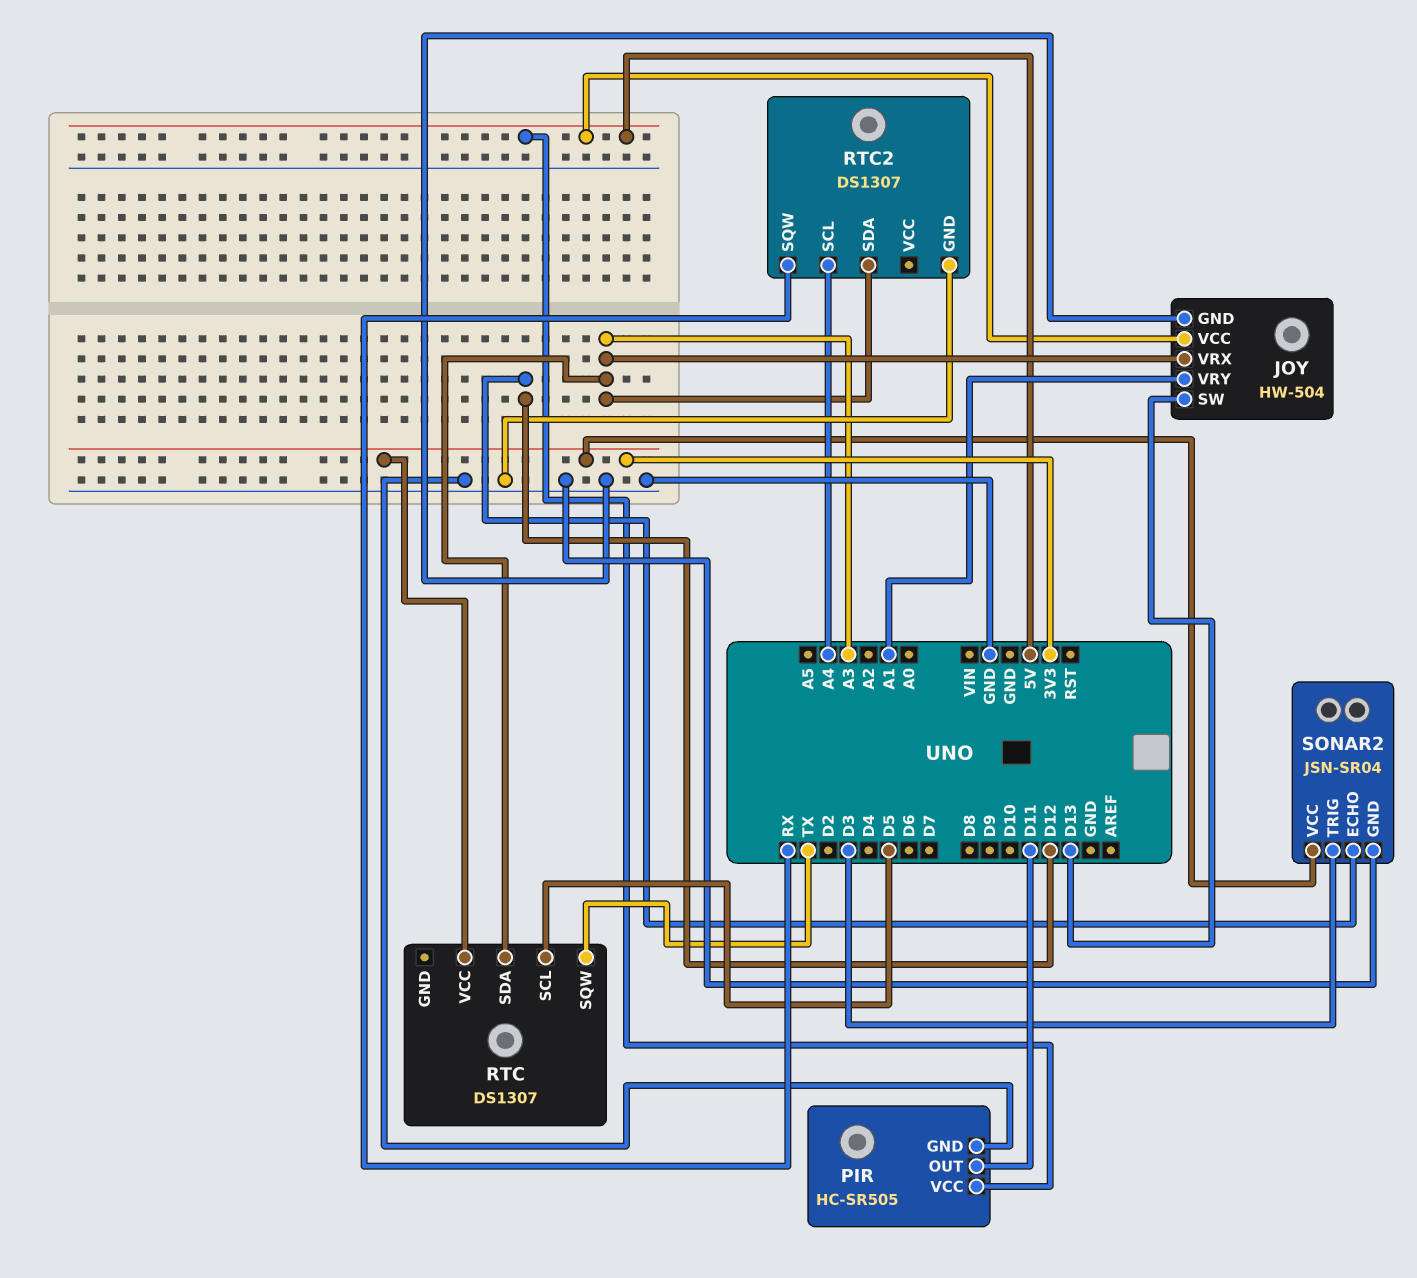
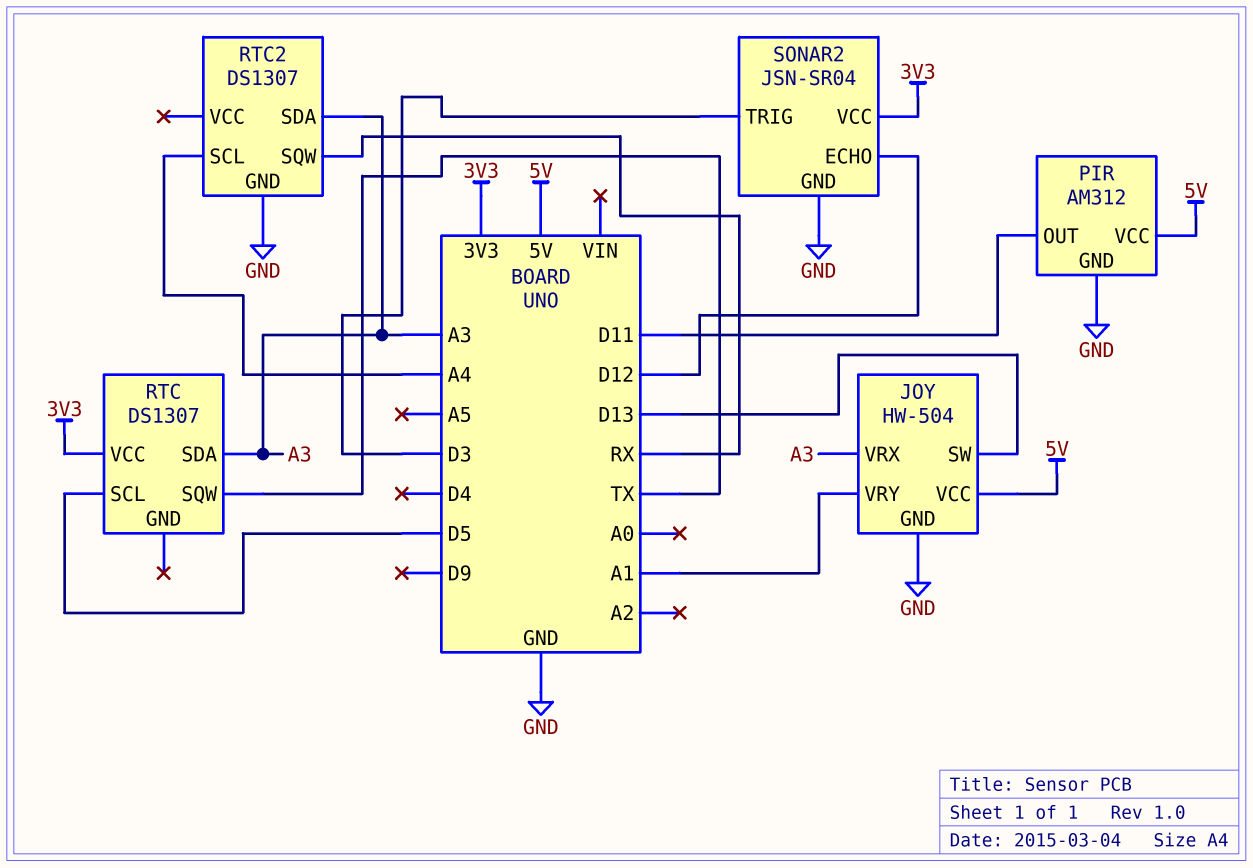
PIR: HC-SR505 -> AM312

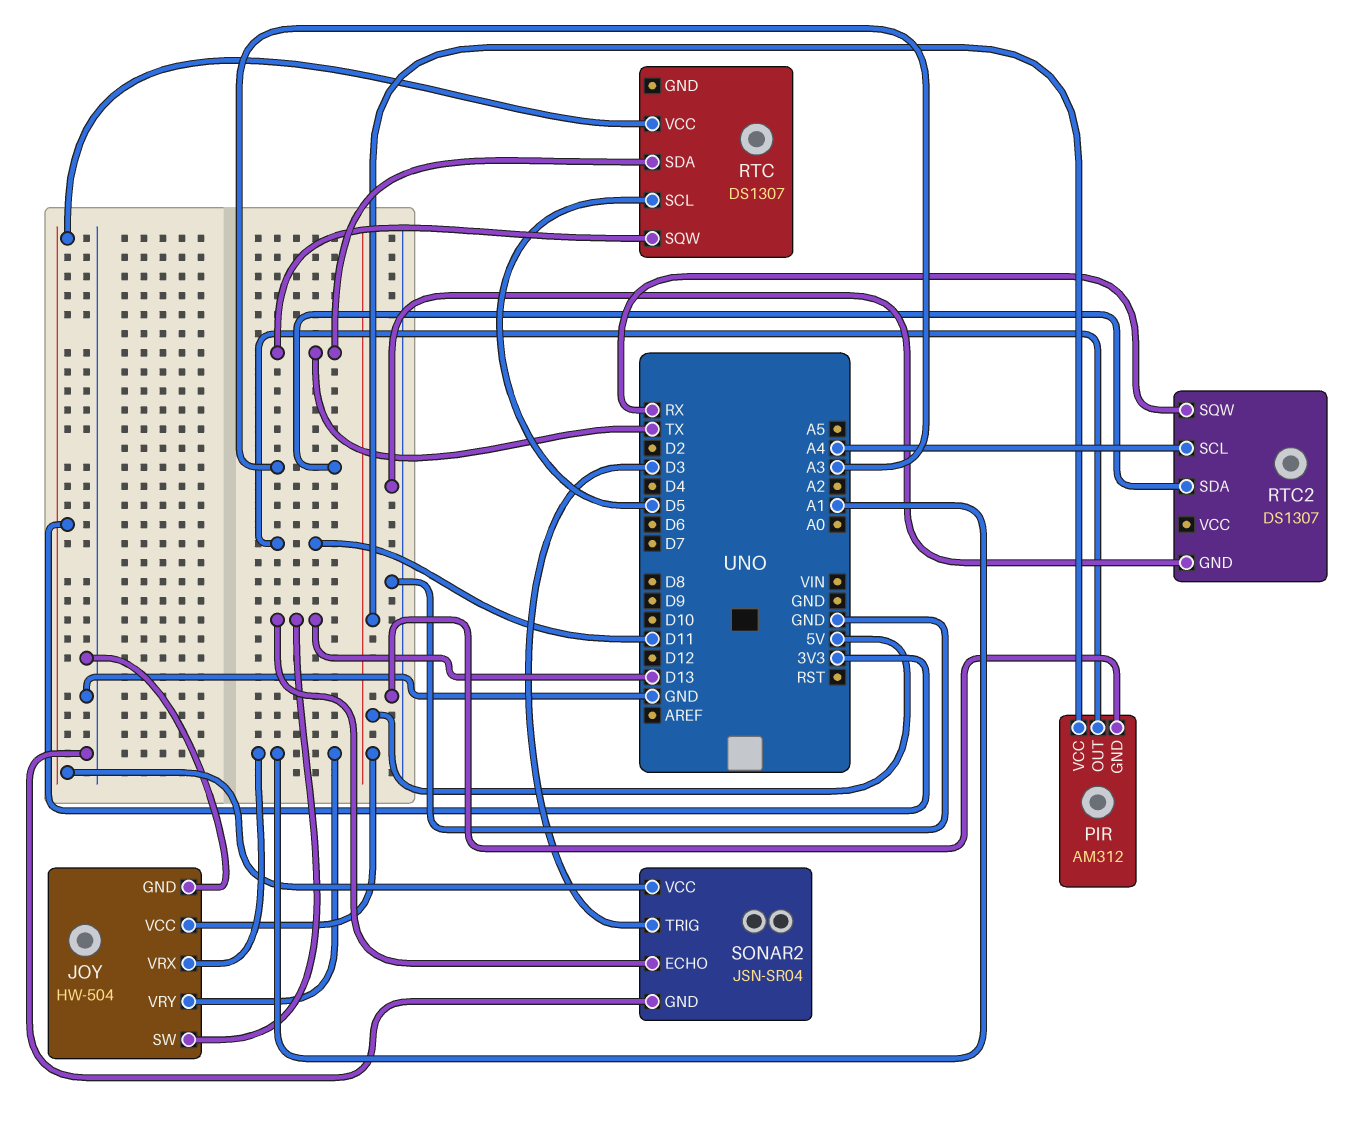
JOY pin VRX: A3 -> A1
RTC pin SDA: A3 -> TX
SONAR2 pin ECHO: D12 -> D13

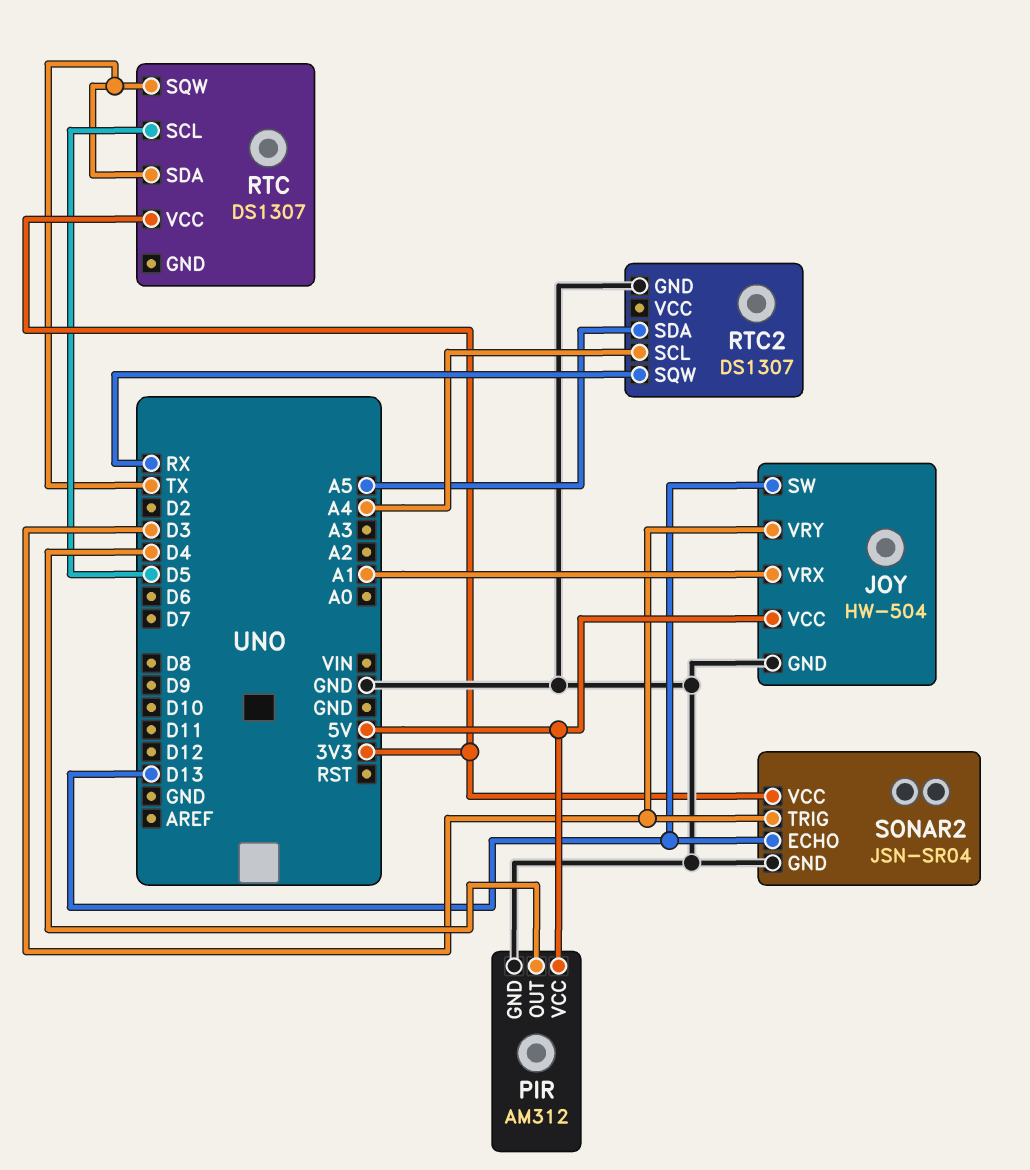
JOY pin VRY: A1 -> D3
PIR pin OUT: D11 -> D4
RTC2 pin SDA: A3 -> A5

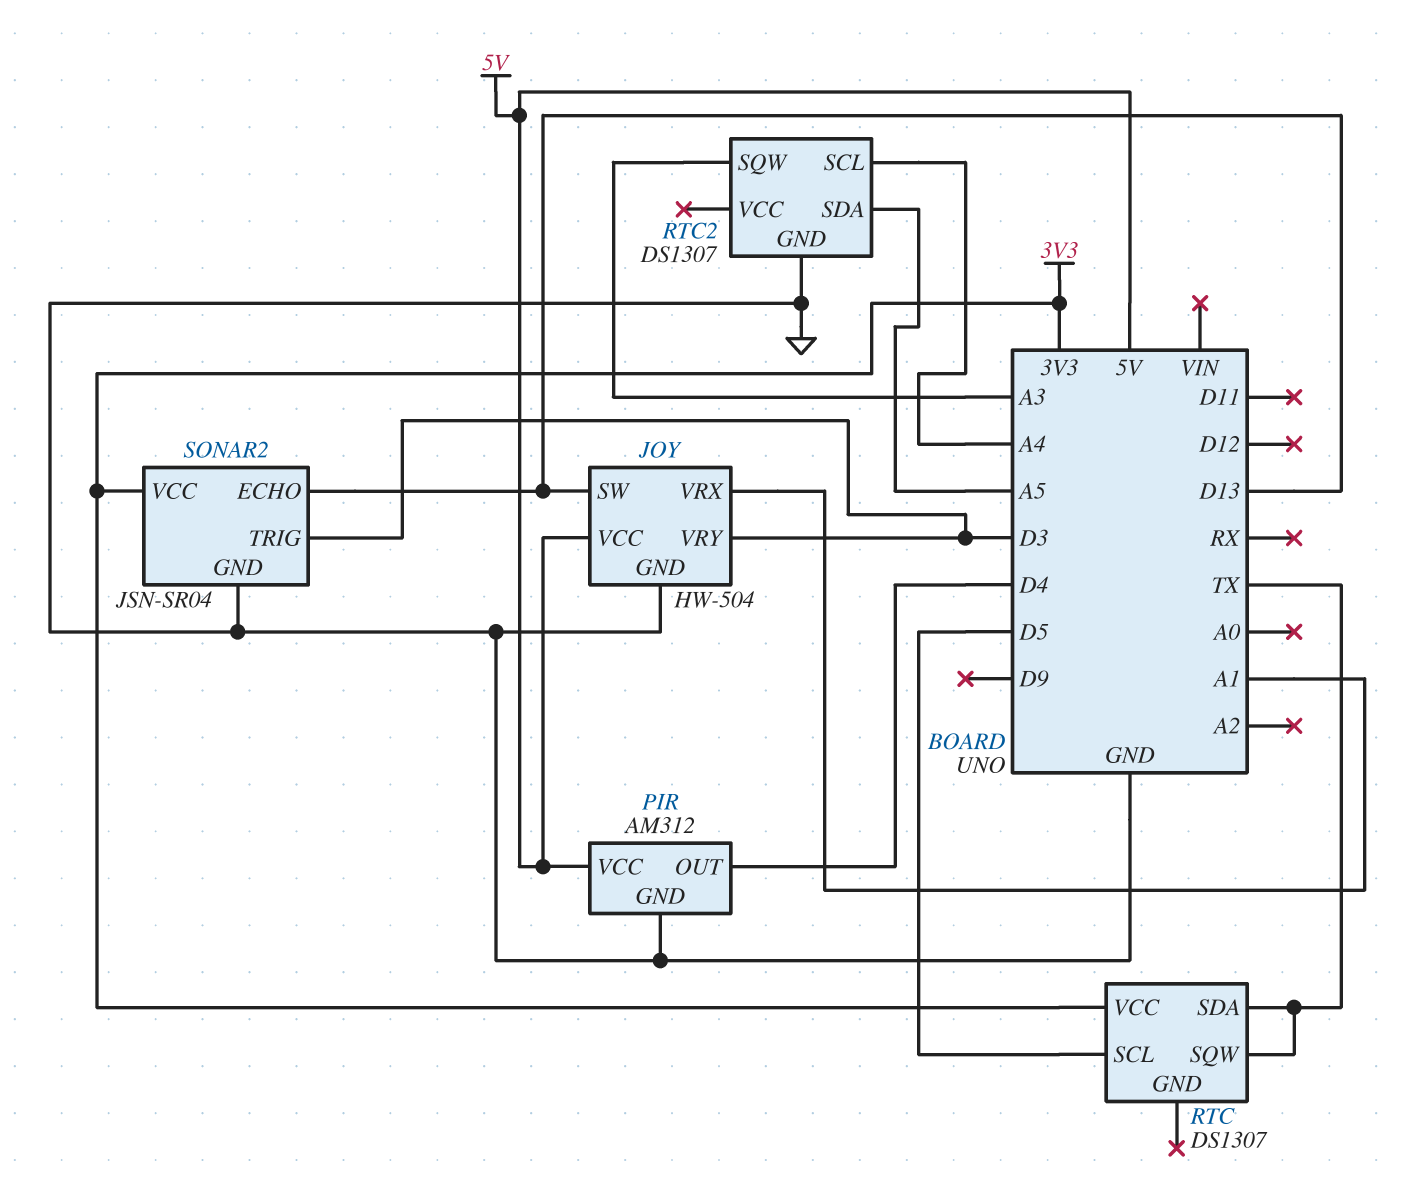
RTC2 pin SQW: RX -> A3

